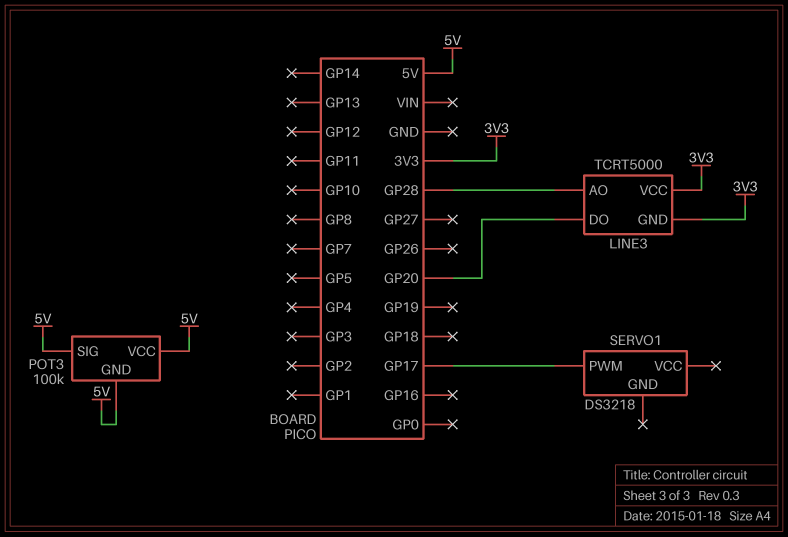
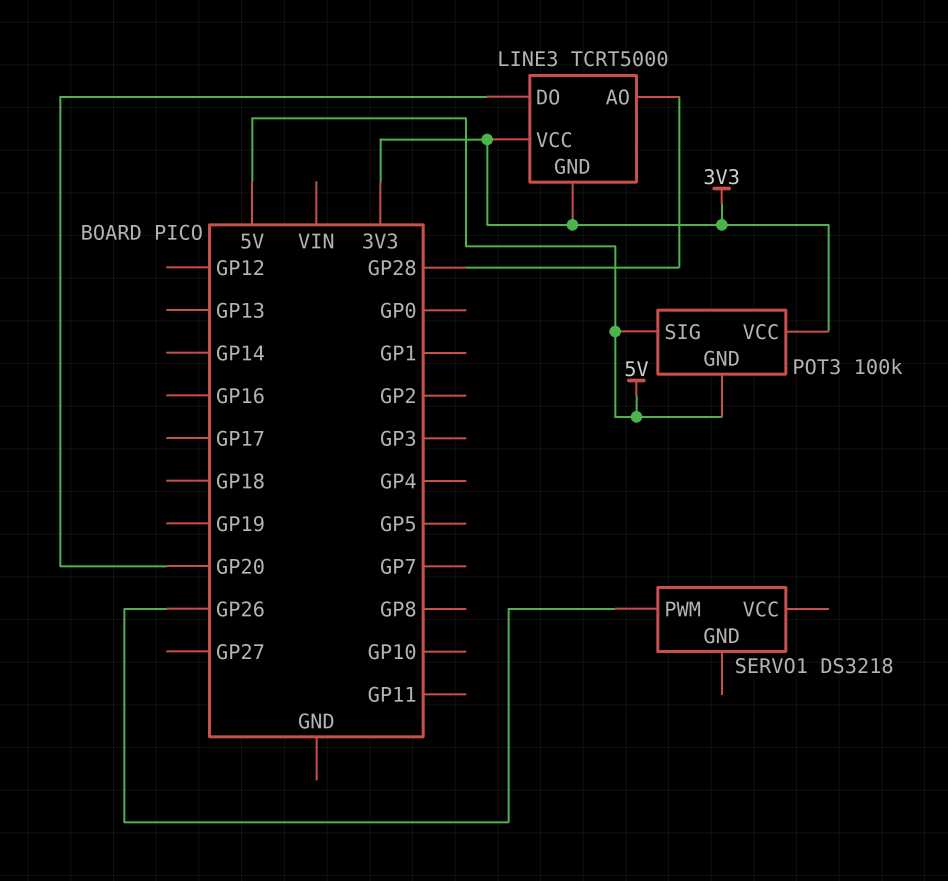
POT3 pin VCC: 5V -> 3V3
SERVO1 pin PWM: GP17 -> GP26

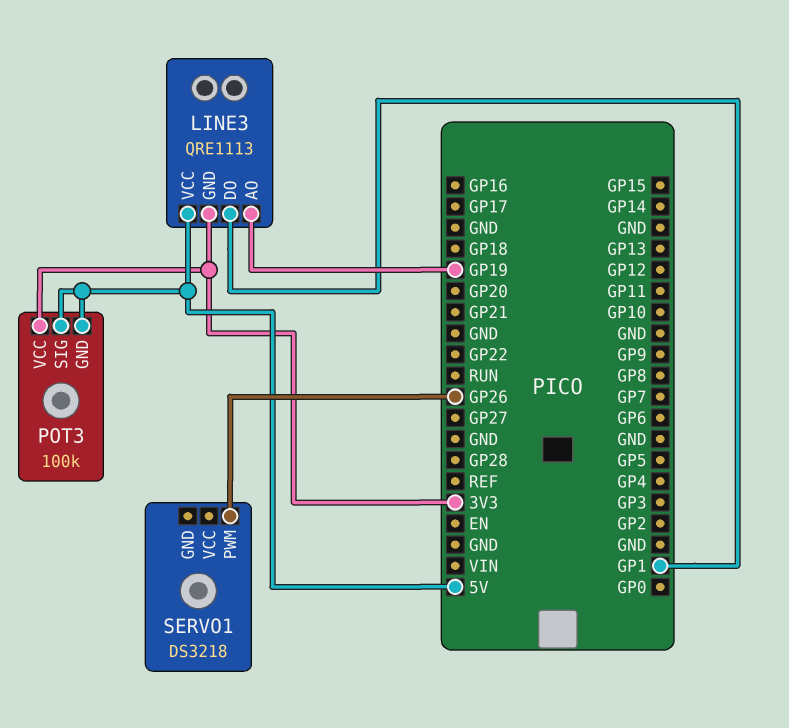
LINE3: TCRT5000 -> QRE1113
LINE3 pin AO: GP28 -> GP19
LINE3 pin DO: GP20 -> GP1
LINE3 pin VCC: 3V3 -> 5V

